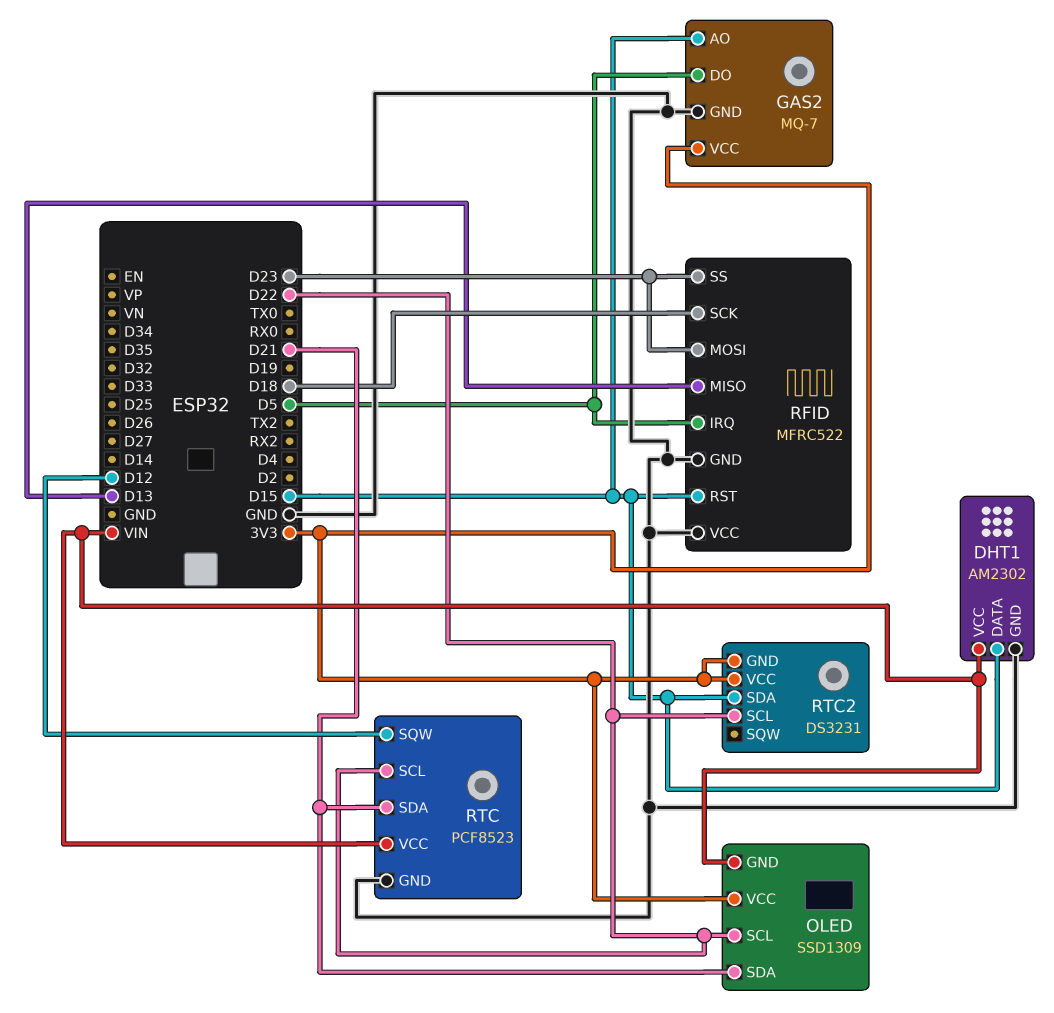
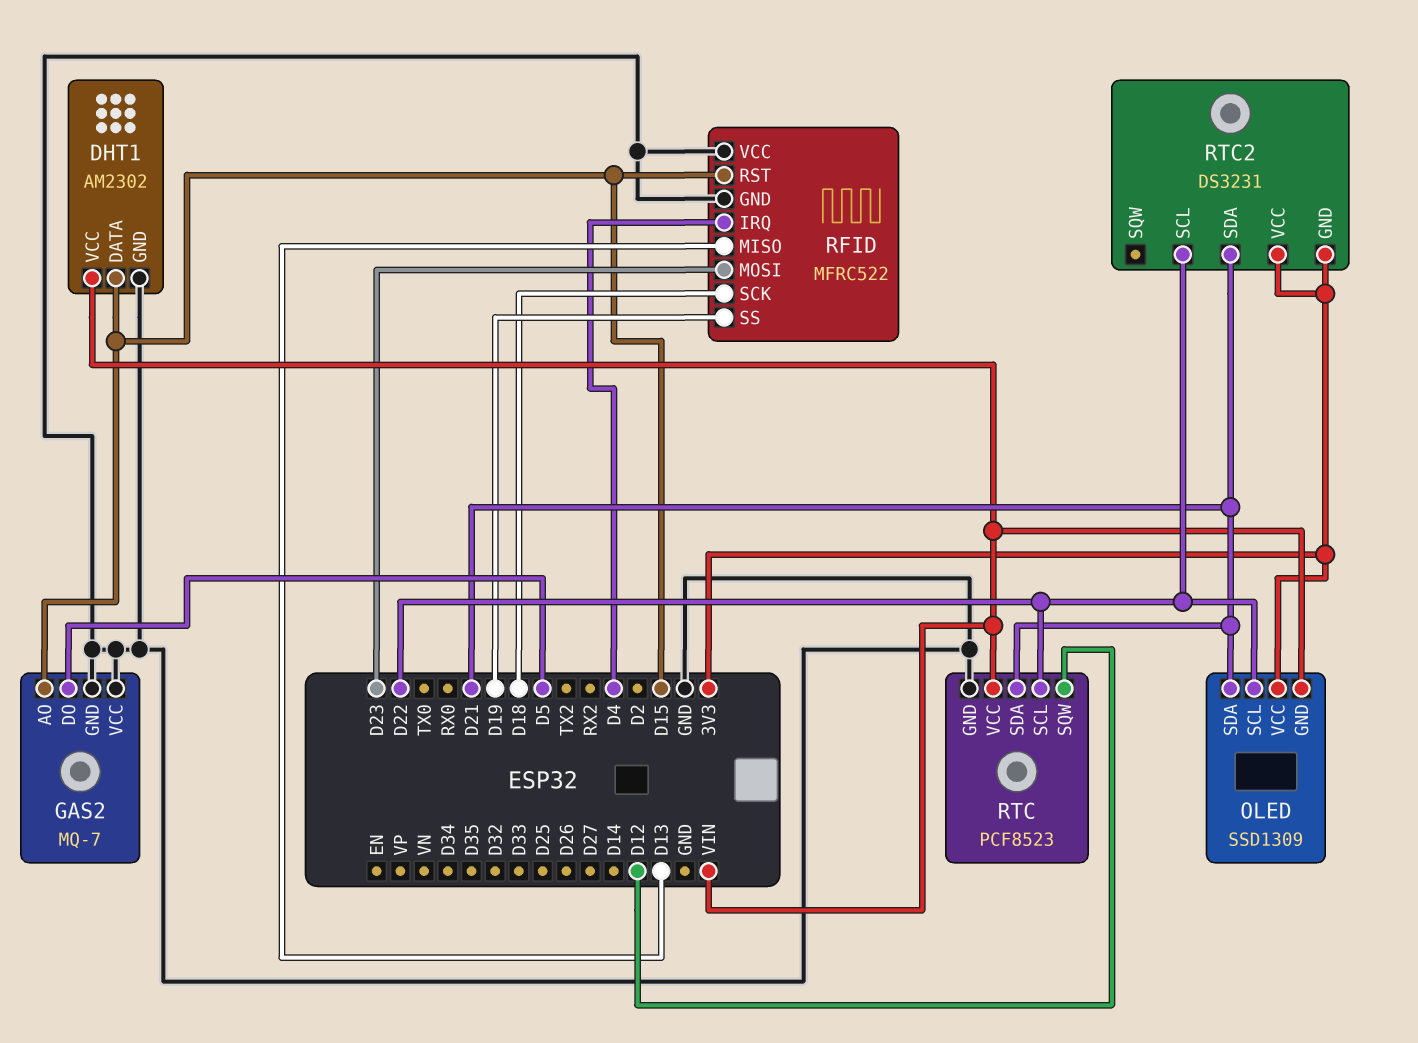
GAS2 pin VCC: 3V3 -> GND
RFID pin IRQ: D5 -> D4
RFID pin SS: D23 -> D19
RTC2 pin SDA: D15 -> D21

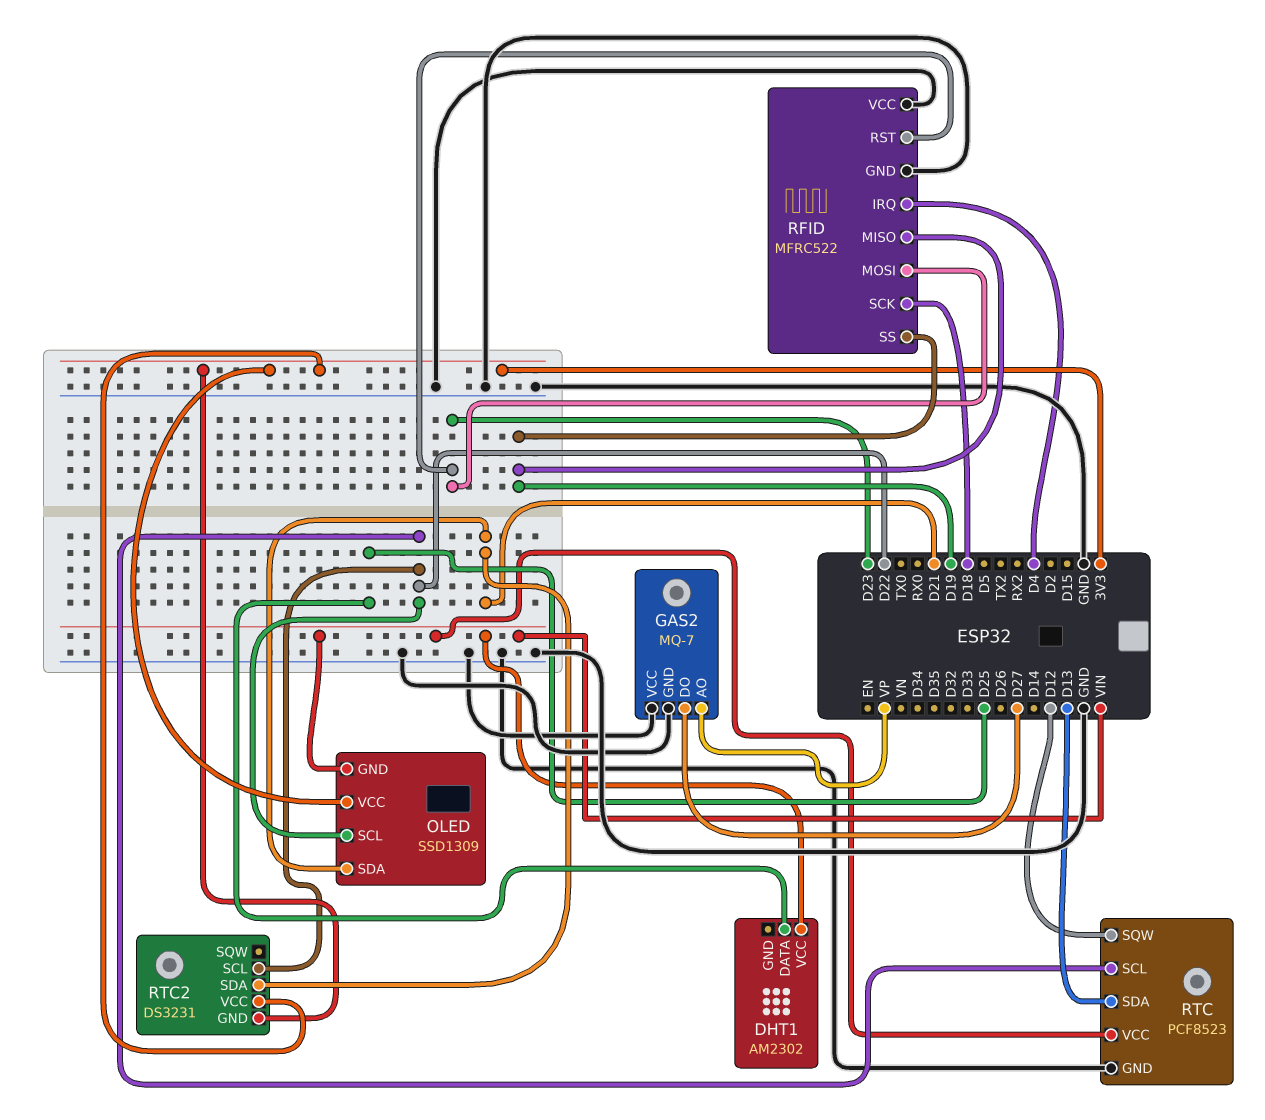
DHT1 pin DATA: D15 -> D25
DHT1 pin GND: GND -> none
GAS2 pin AO: D15 -> VP
GAS2 pin DO: D5 -> D27
RFID pin MISO: D13 -> D19
RFID pin RST: D15 -> D23
RTC pin SDA: D21 -> D13

